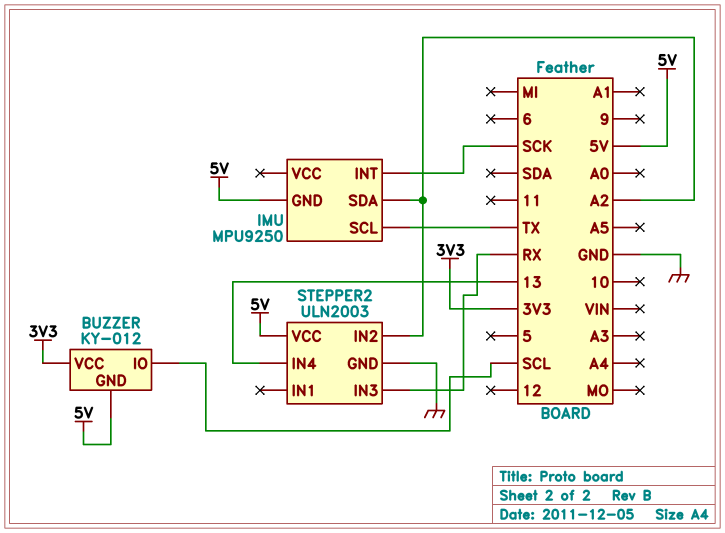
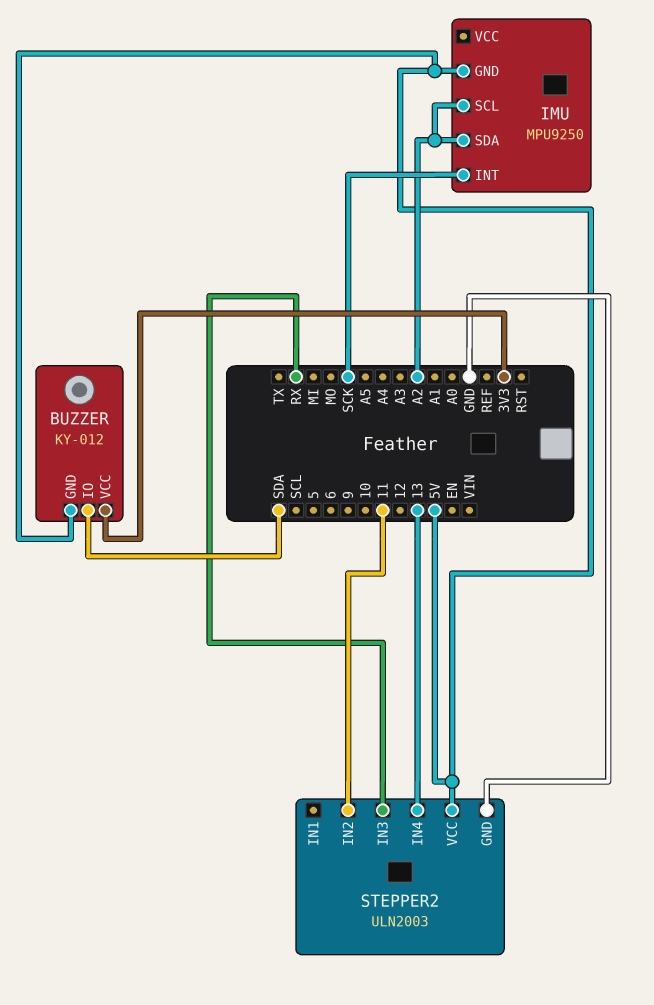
BUZZER pin IO: SCL -> SDA
IMU pin SCL: TX -> A2
STEPPER2 pin IN2: A2 -> 11

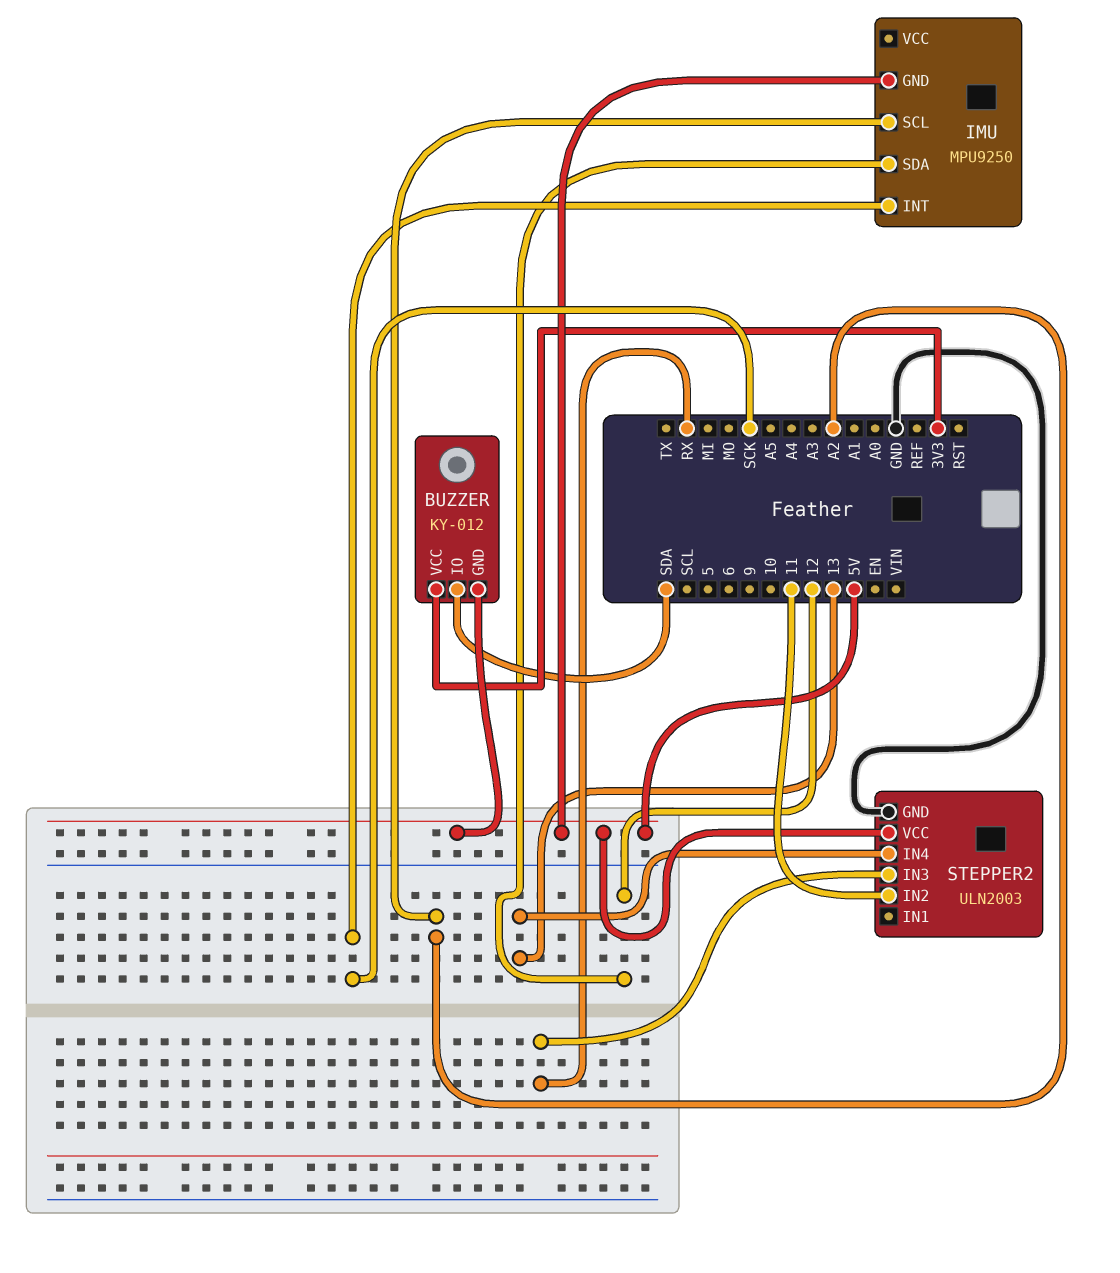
IMU pin SDA: A2 -> 12

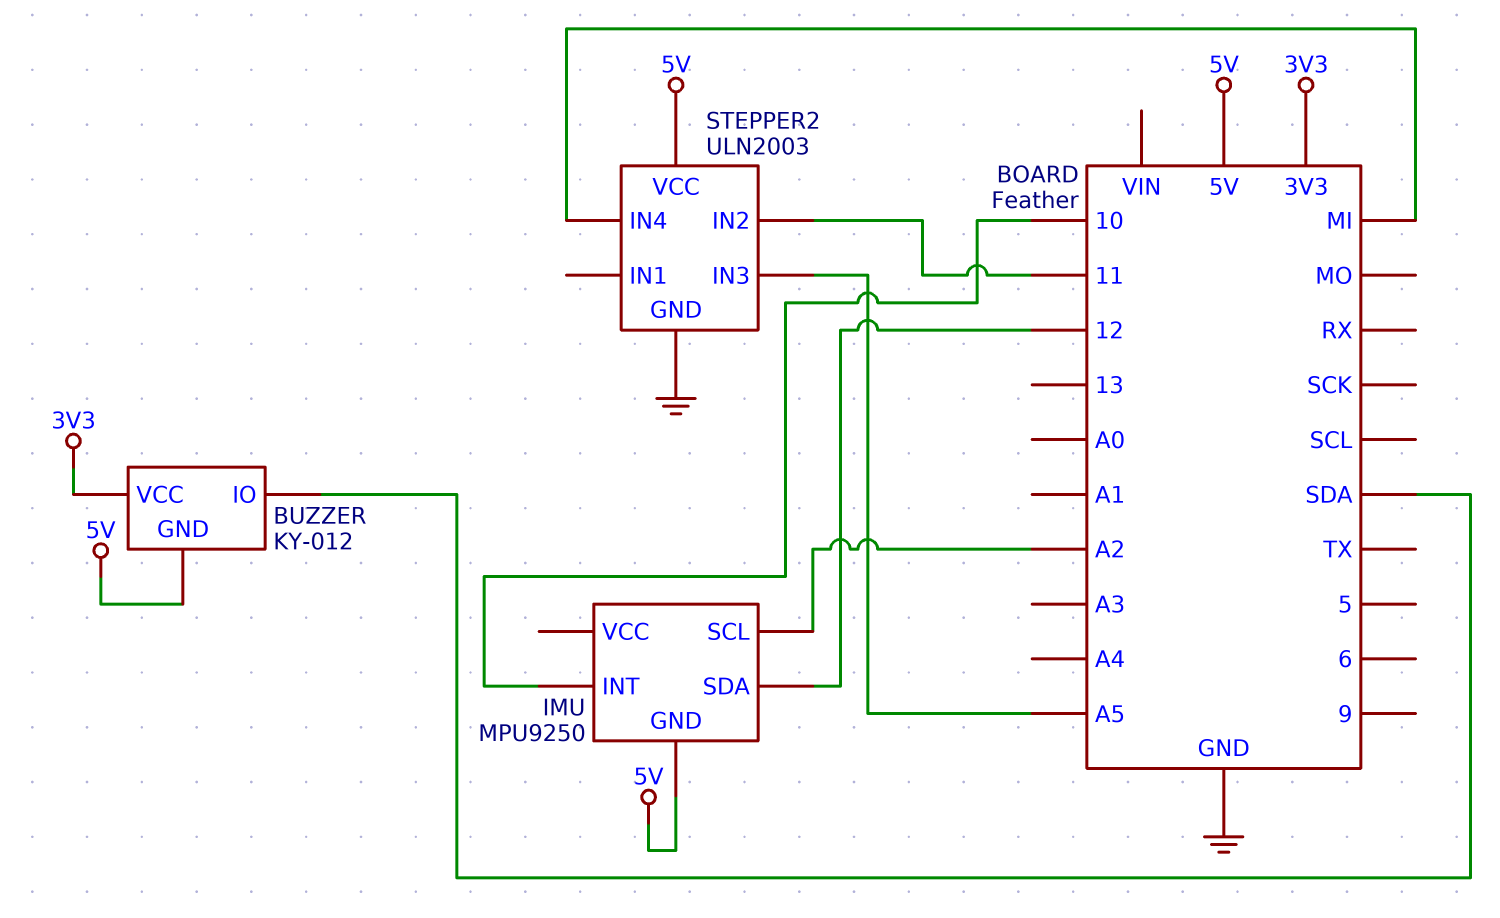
IMU pin INT: SCK -> 10
STEPPER2 pin IN3: RX -> A5
STEPPER2 pin IN4: 13 -> MI

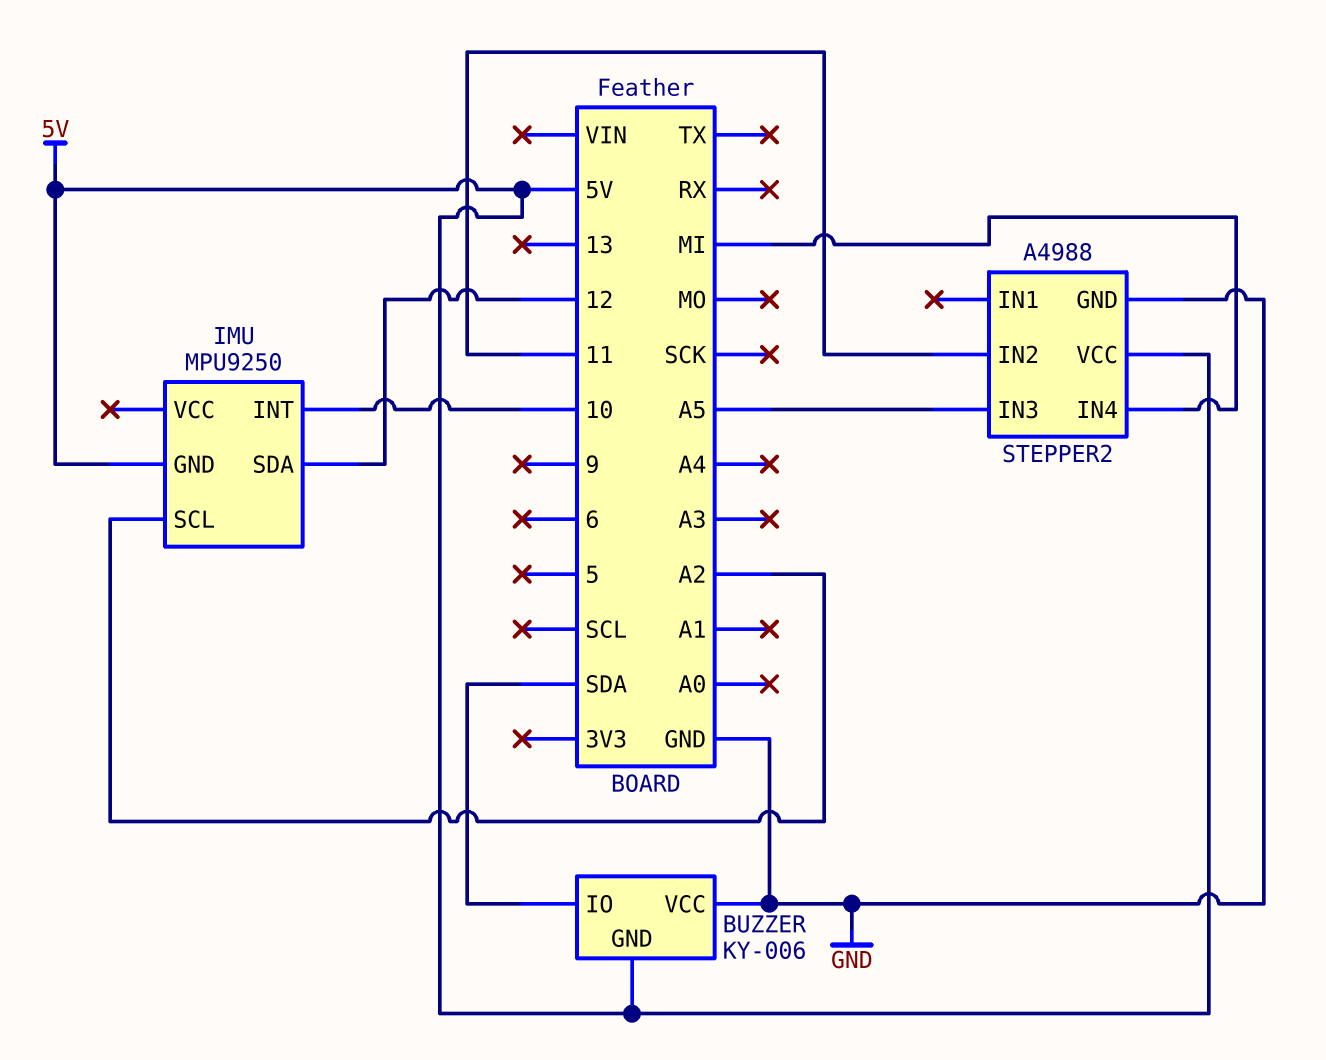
BUZZER: KY-012 -> KY-006
BUZZER pin VCC: 3V3 -> GND
STEPPER2: ULN2003 -> A4988

